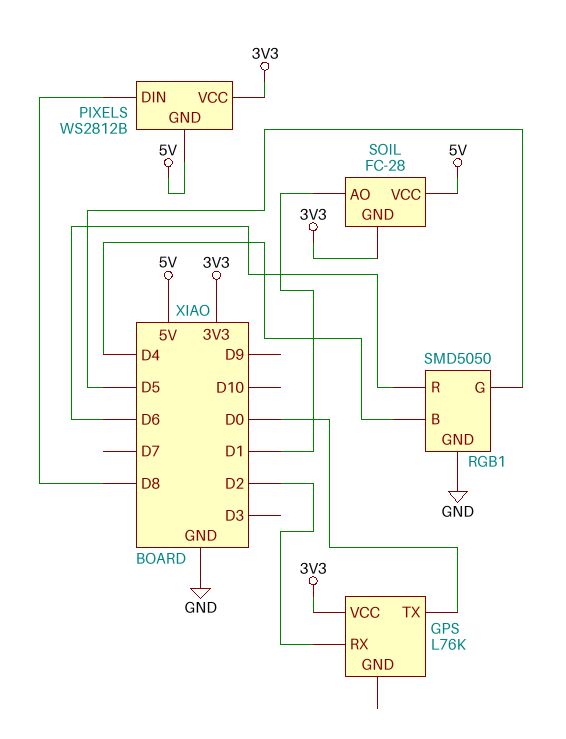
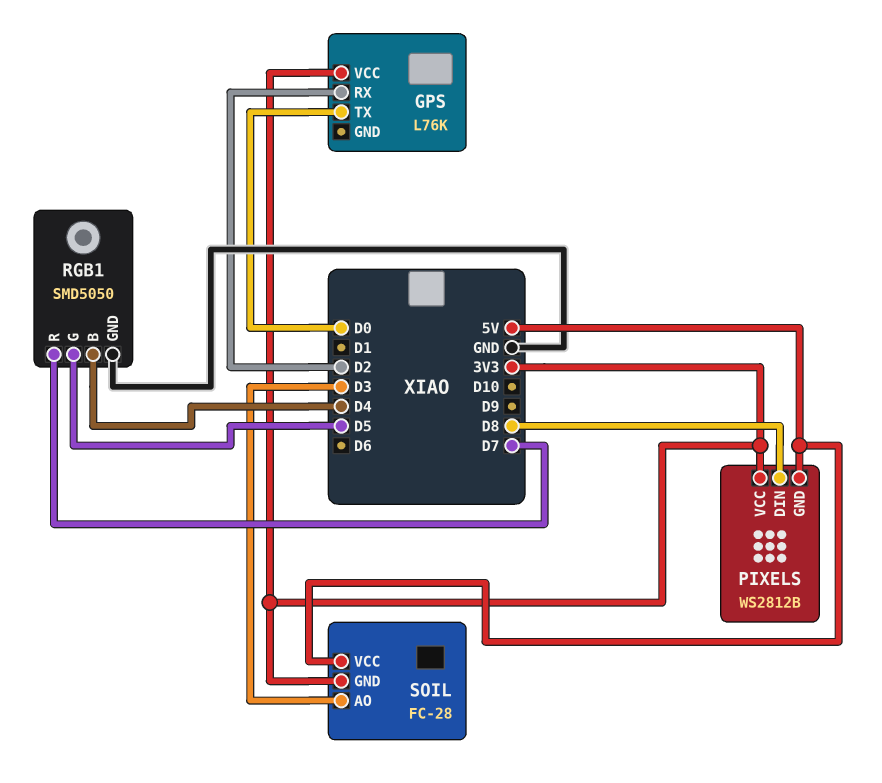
RGB1 pin R: D6 -> D7
SOIL pin AO: D1 -> D3

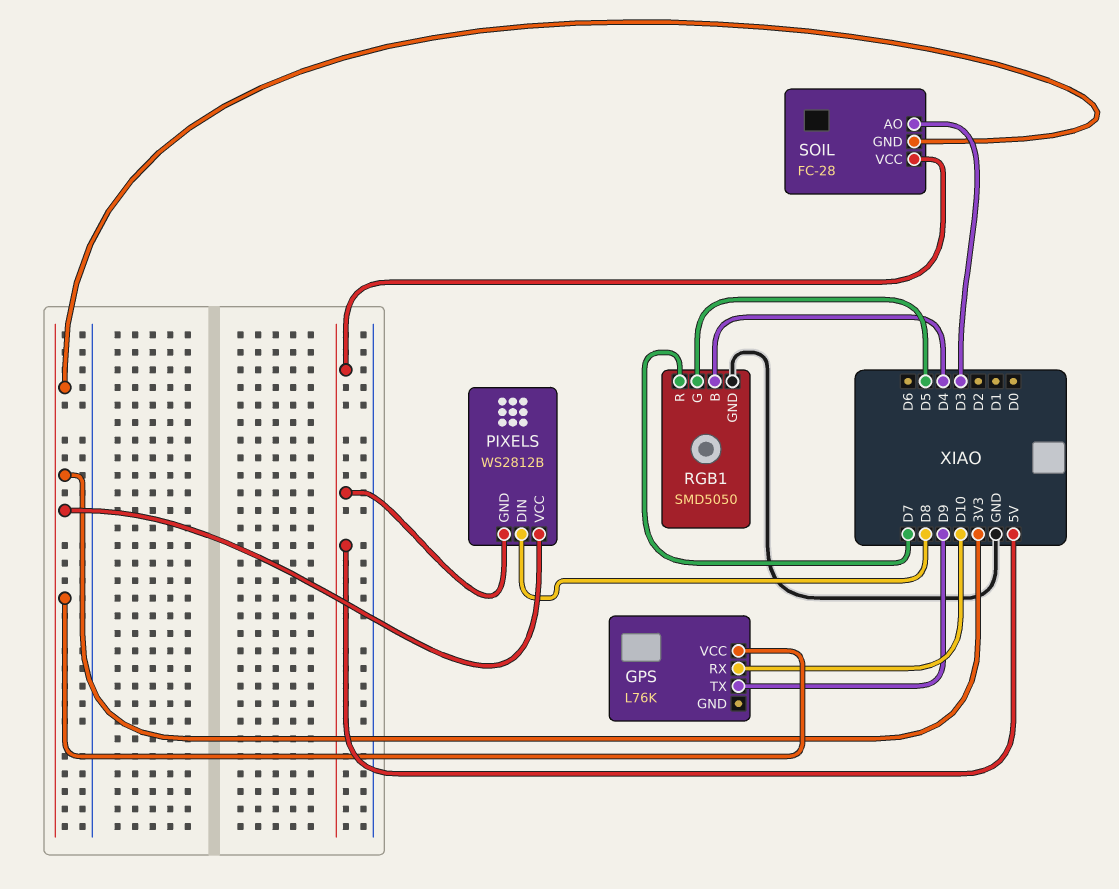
GPS pin RX: D2 -> D10
GPS pin TX: D0 -> D9

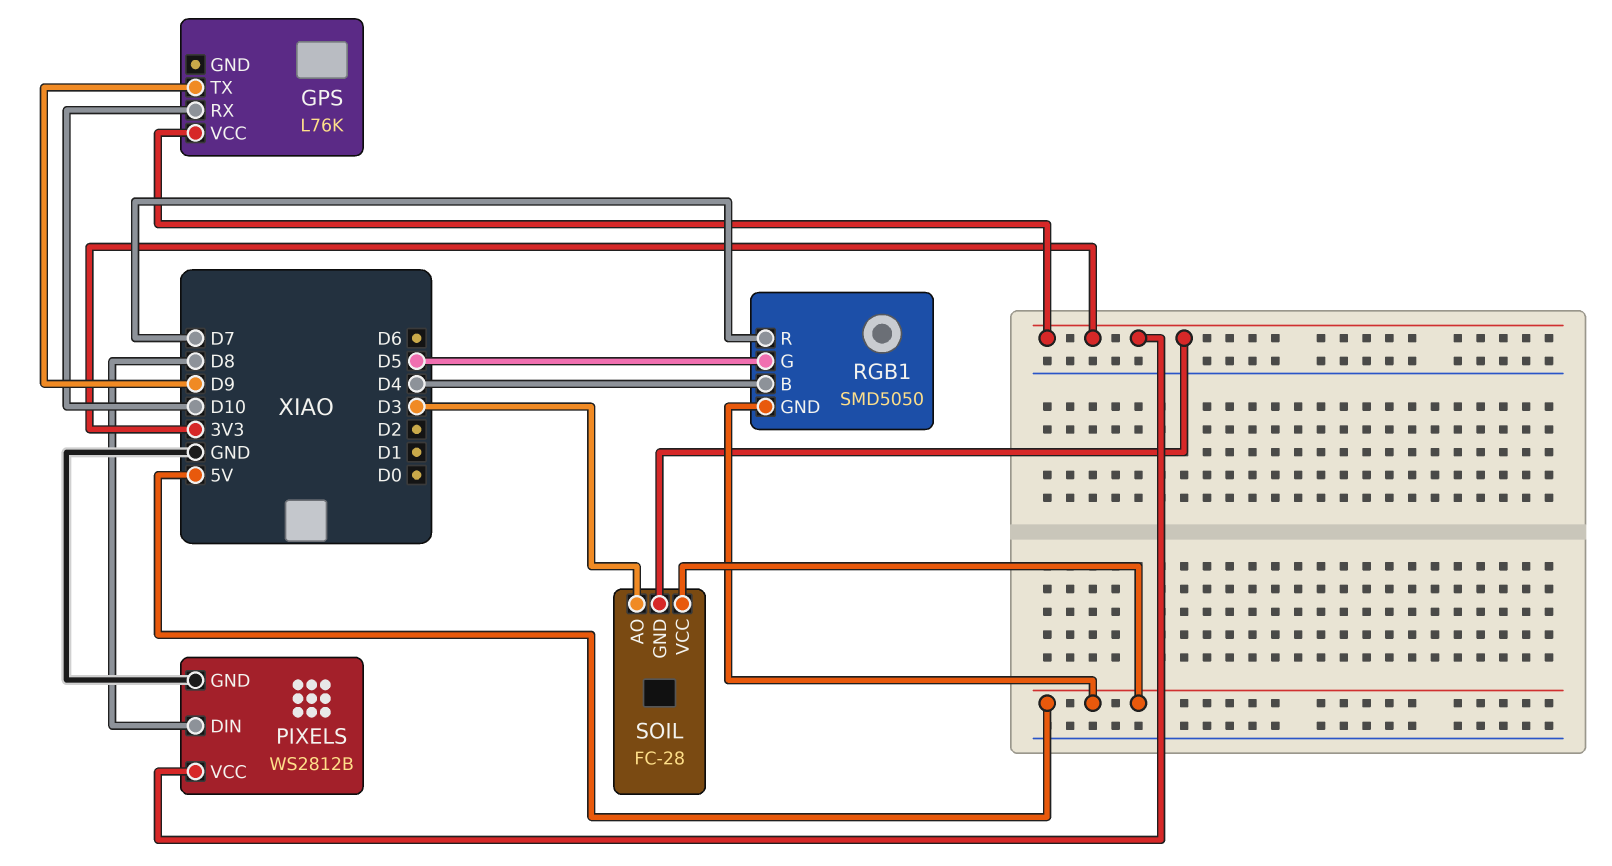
PIXELS pin GND: 5V -> GND
RGB1 pin GND: GND -> 5V

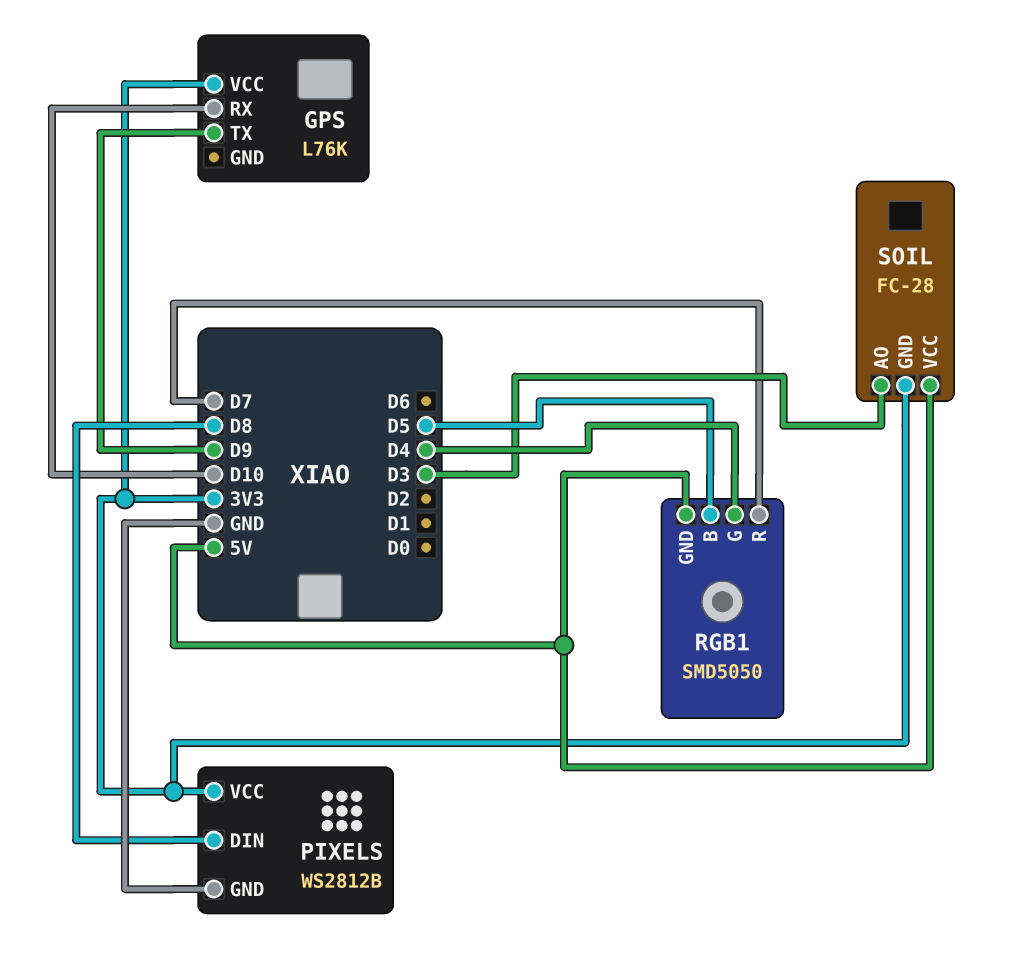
RGB1 pin B: D4 -> D5
RGB1 pin G: D5 -> D4

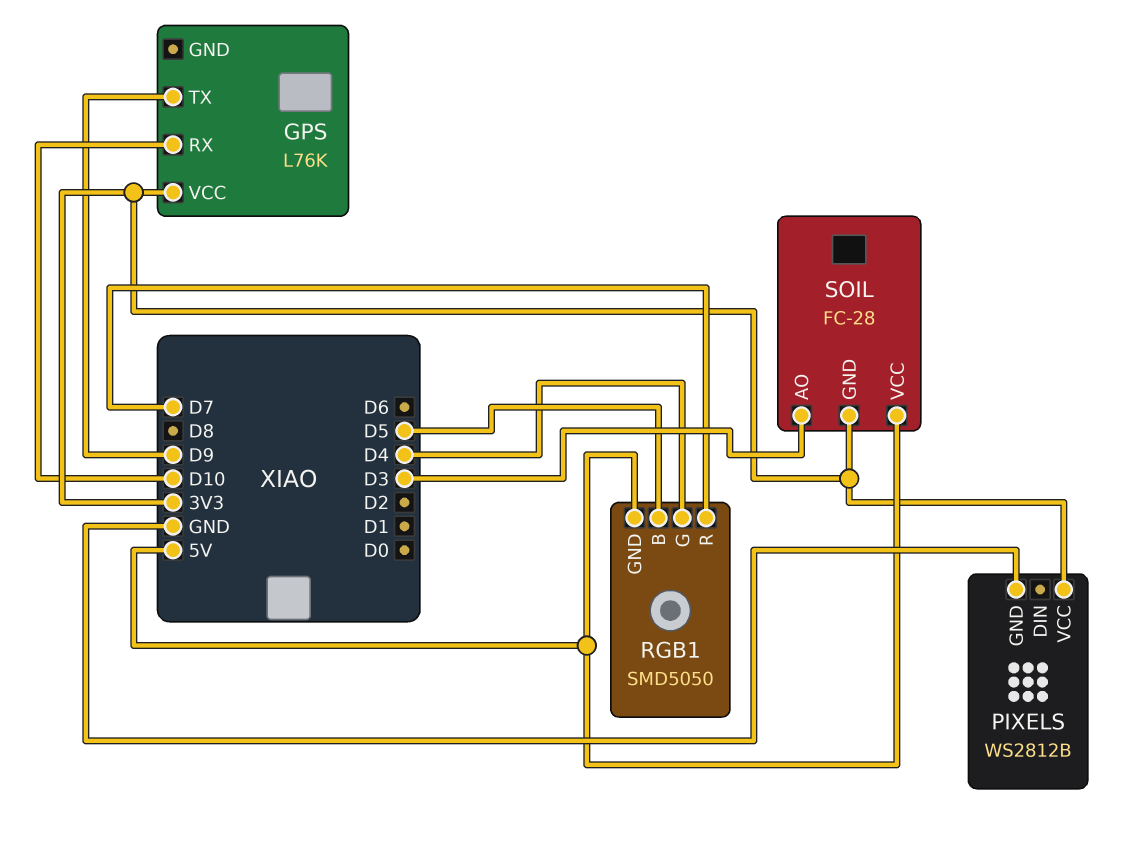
PIXELS pin DIN: D8 -> none

